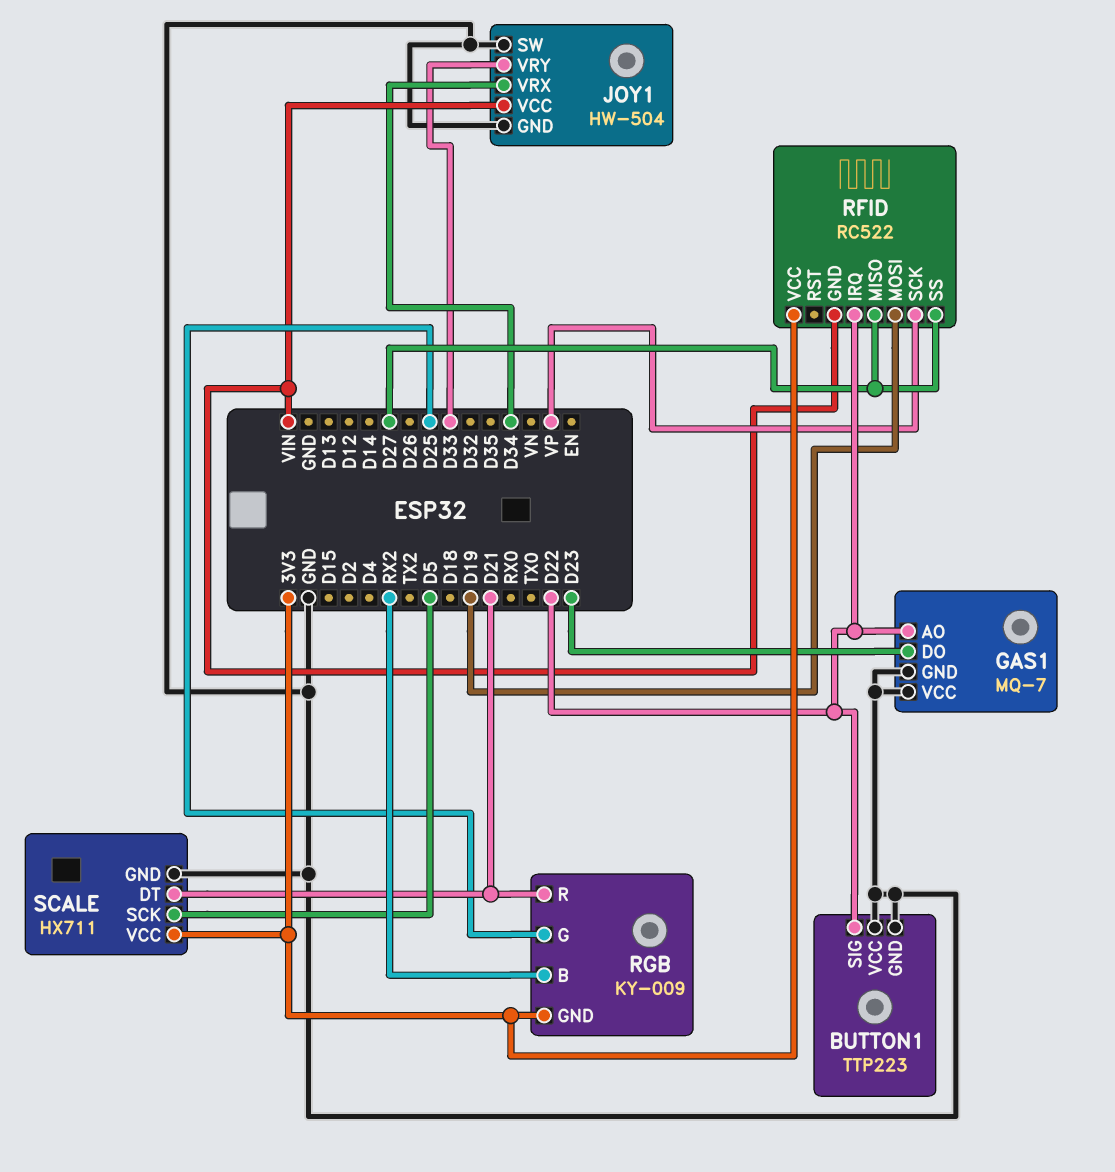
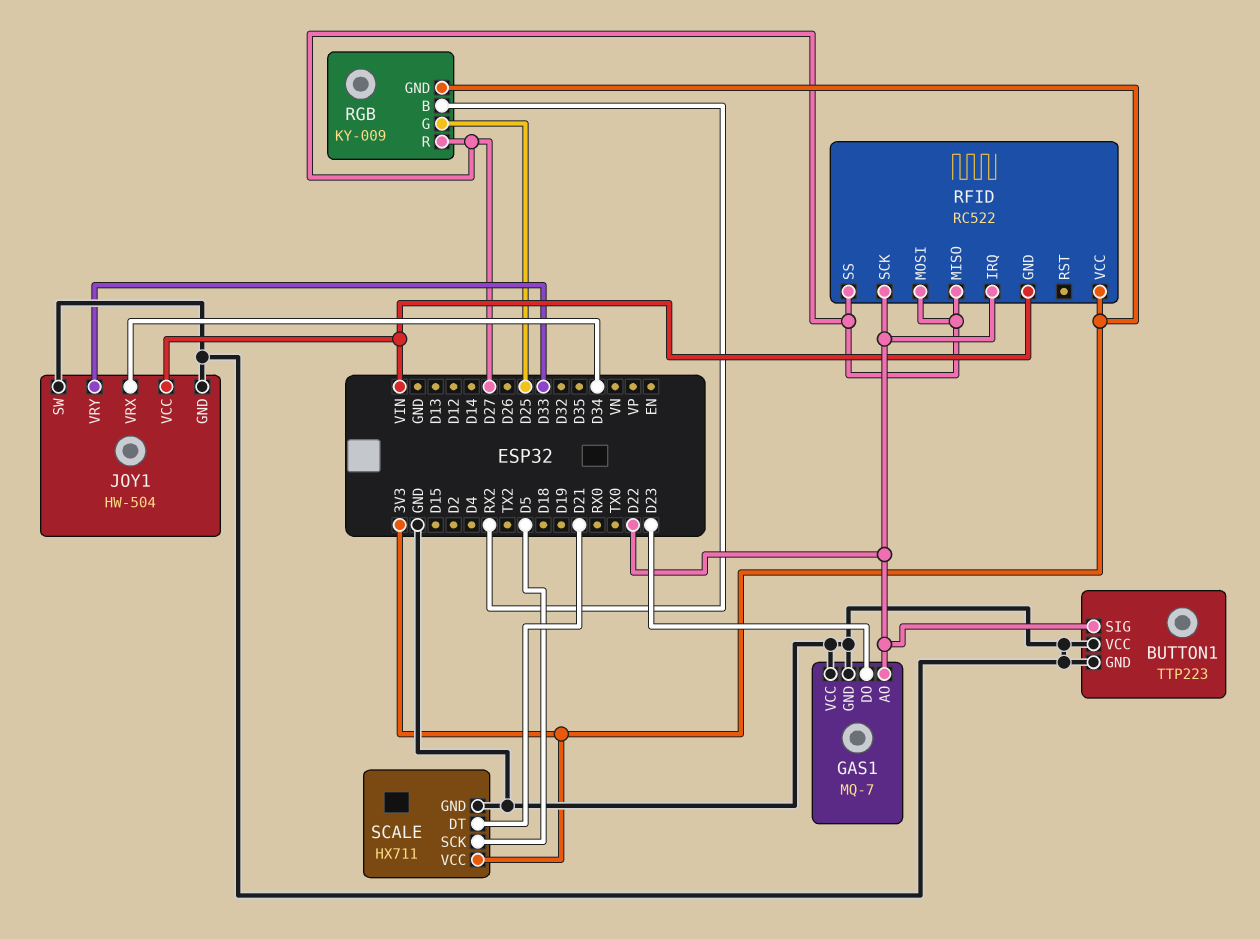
RFID pin MOSI: D19 -> D27
RFID pin SCK: VP -> D22
RGB pin R: D21 -> D27

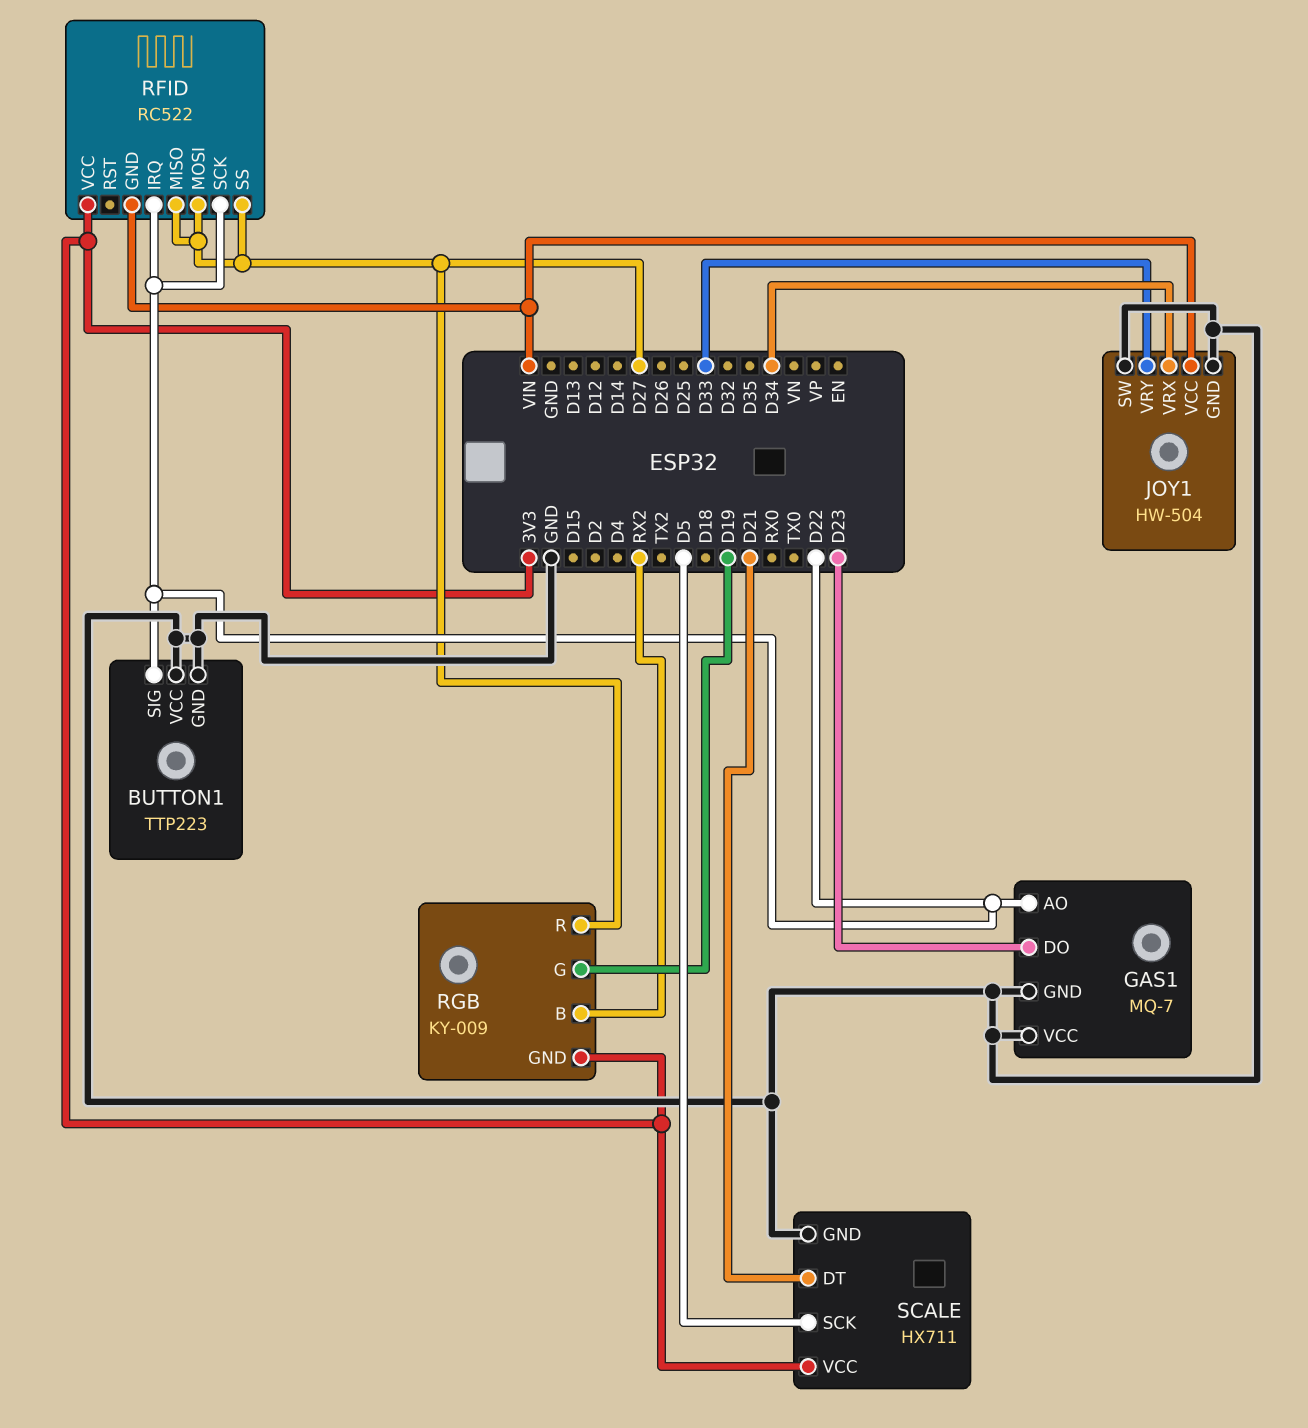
RGB pin G: D25 -> D19

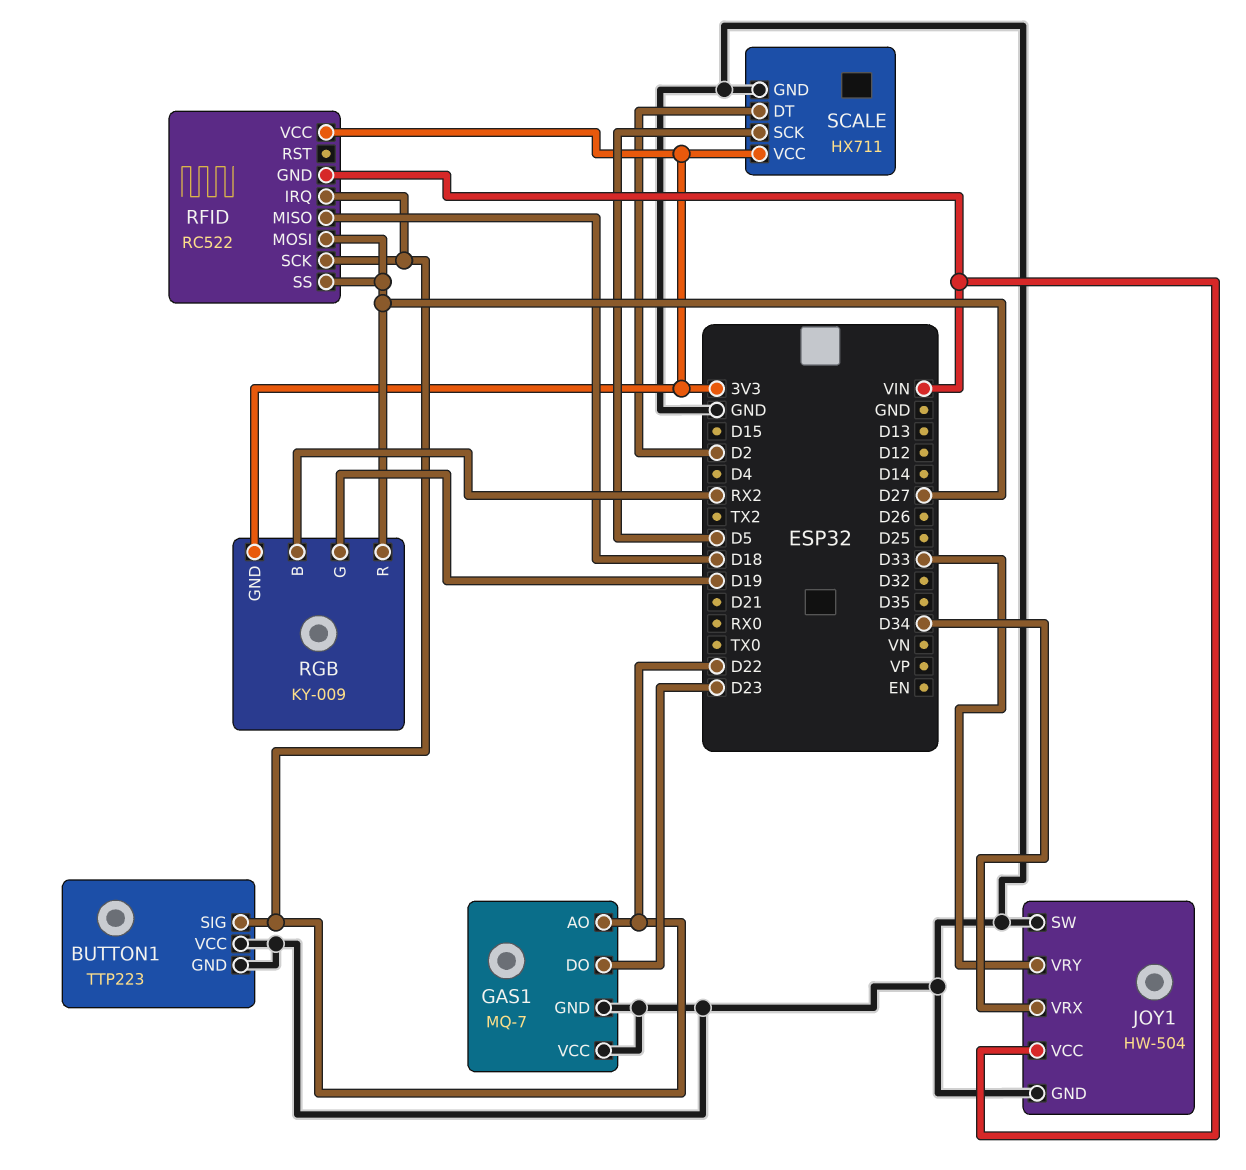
RFID pin MISO: D27 -> D18
SCALE pin DT: D21 -> D2

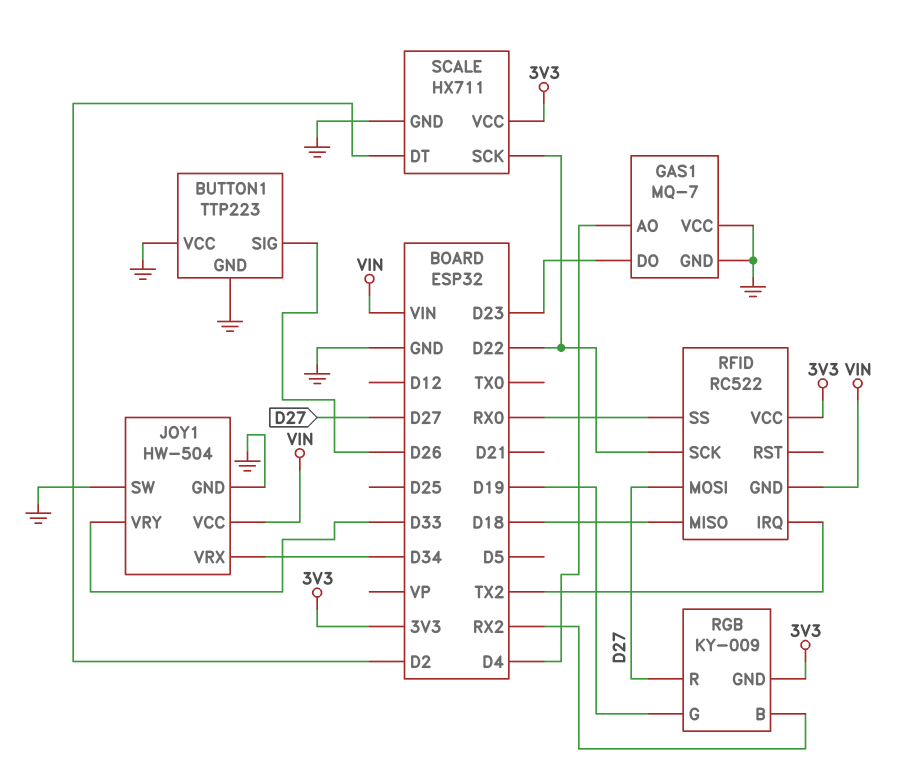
BUTTON1 pin SIG: D22 -> D26
GAS1 pin AO: D22 -> D4
RFID pin IRQ: D22 -> TX2
RFID pin SS: D27 -> RX0
SCALE pin SCK: D5 -> D22

